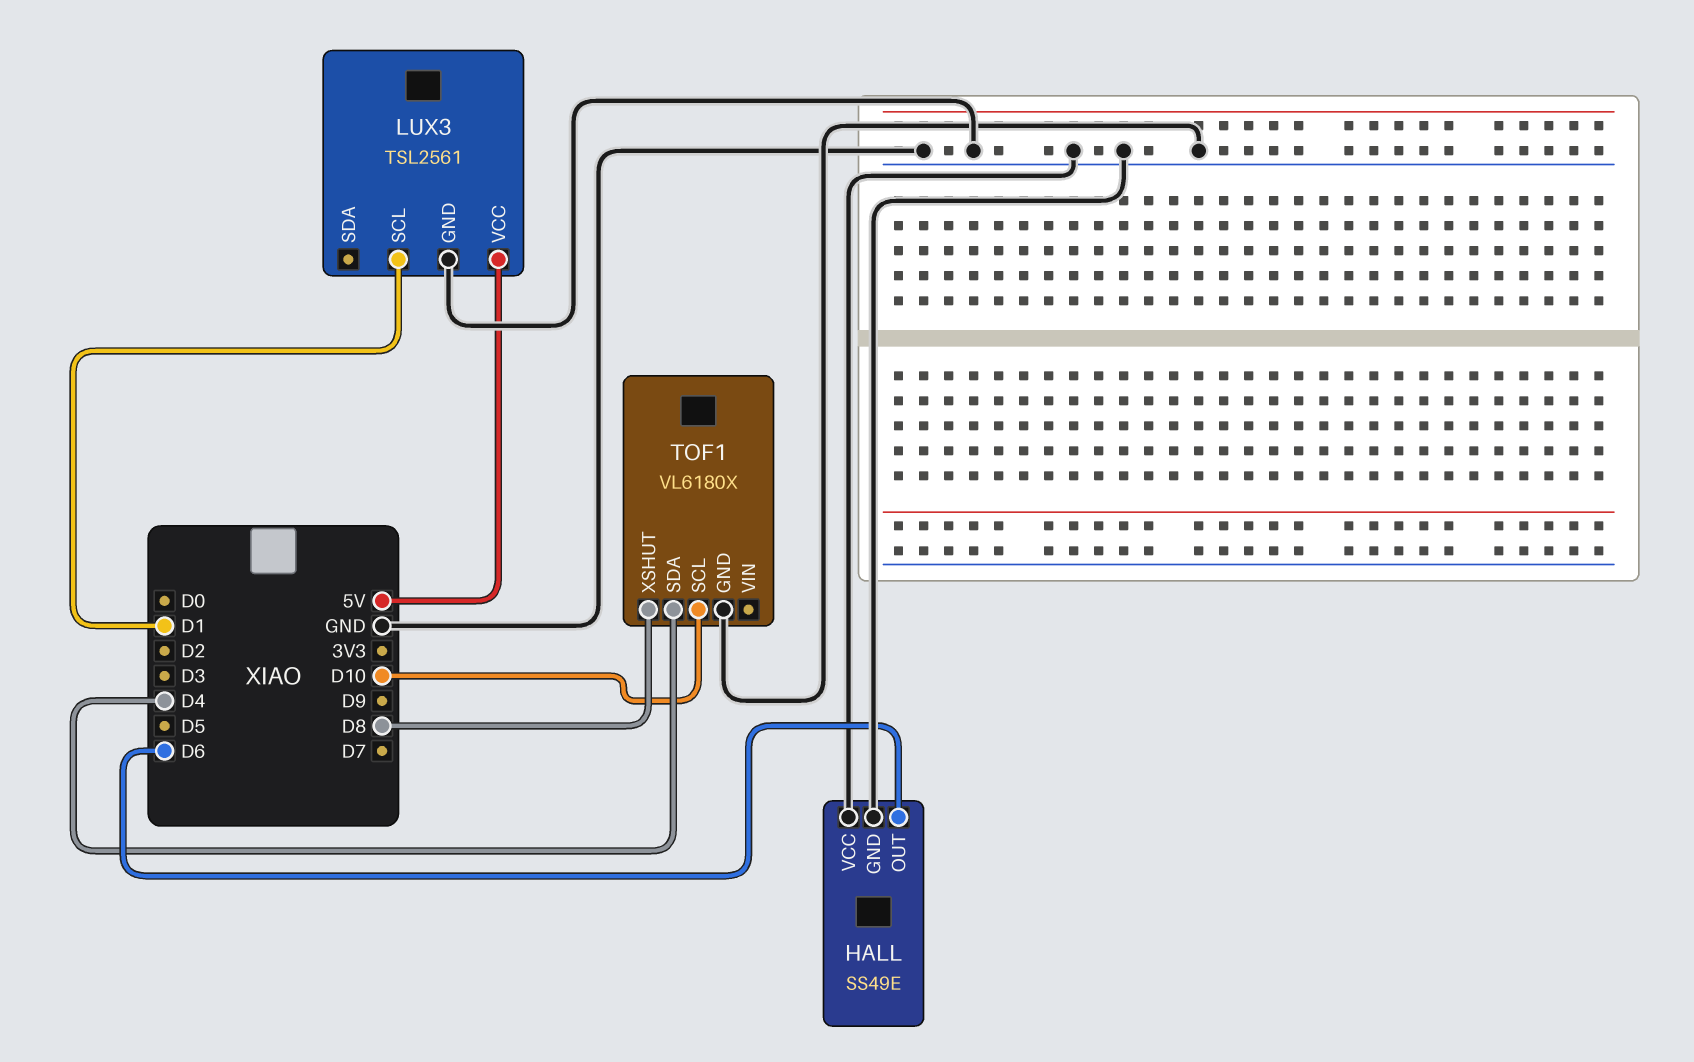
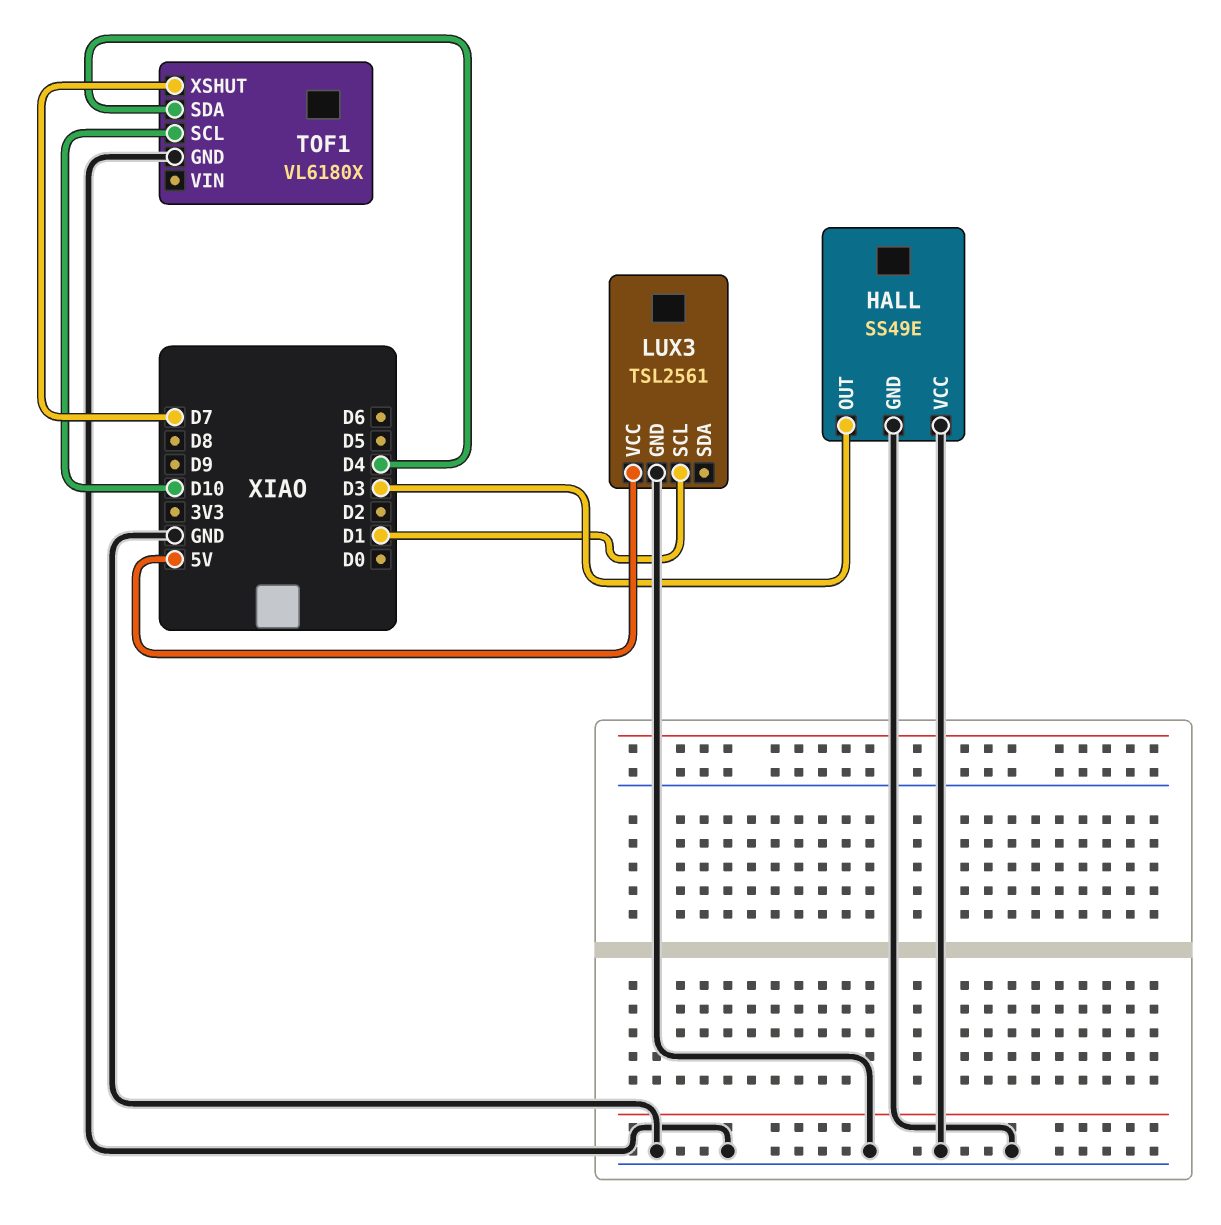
HALL pin OUT: D6 -> D3
TOF1 pin XSHUT: D8 -> D7

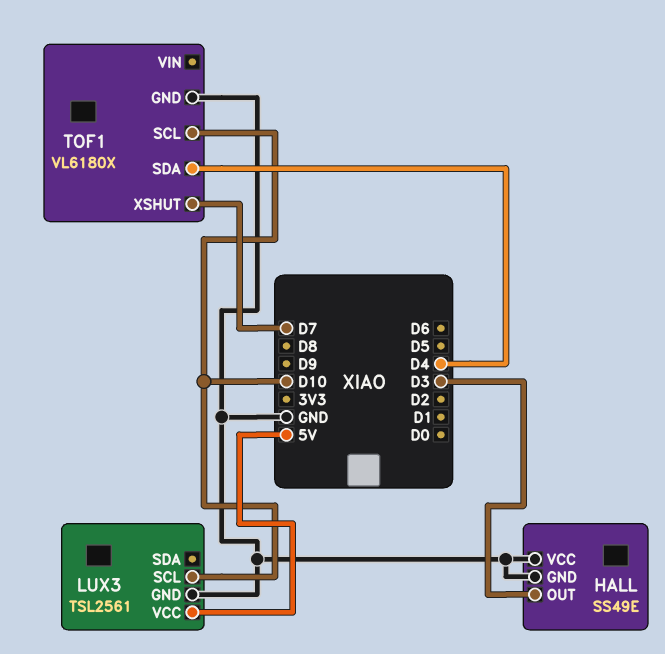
LUX3 pin SCL: D1 -> D10

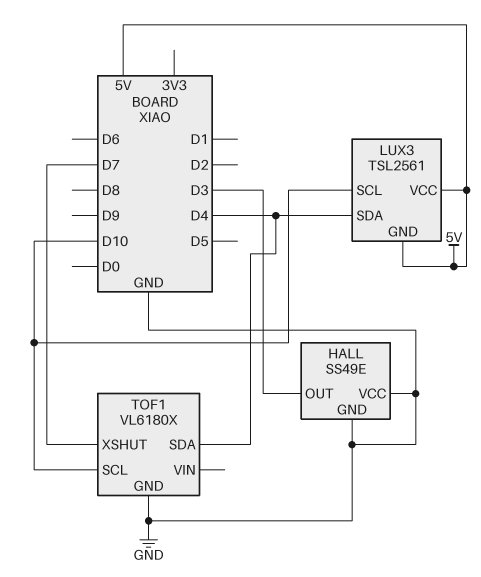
LUX3 pin GND: GND -> 5V
LUX3 pin SDA: none -> D4

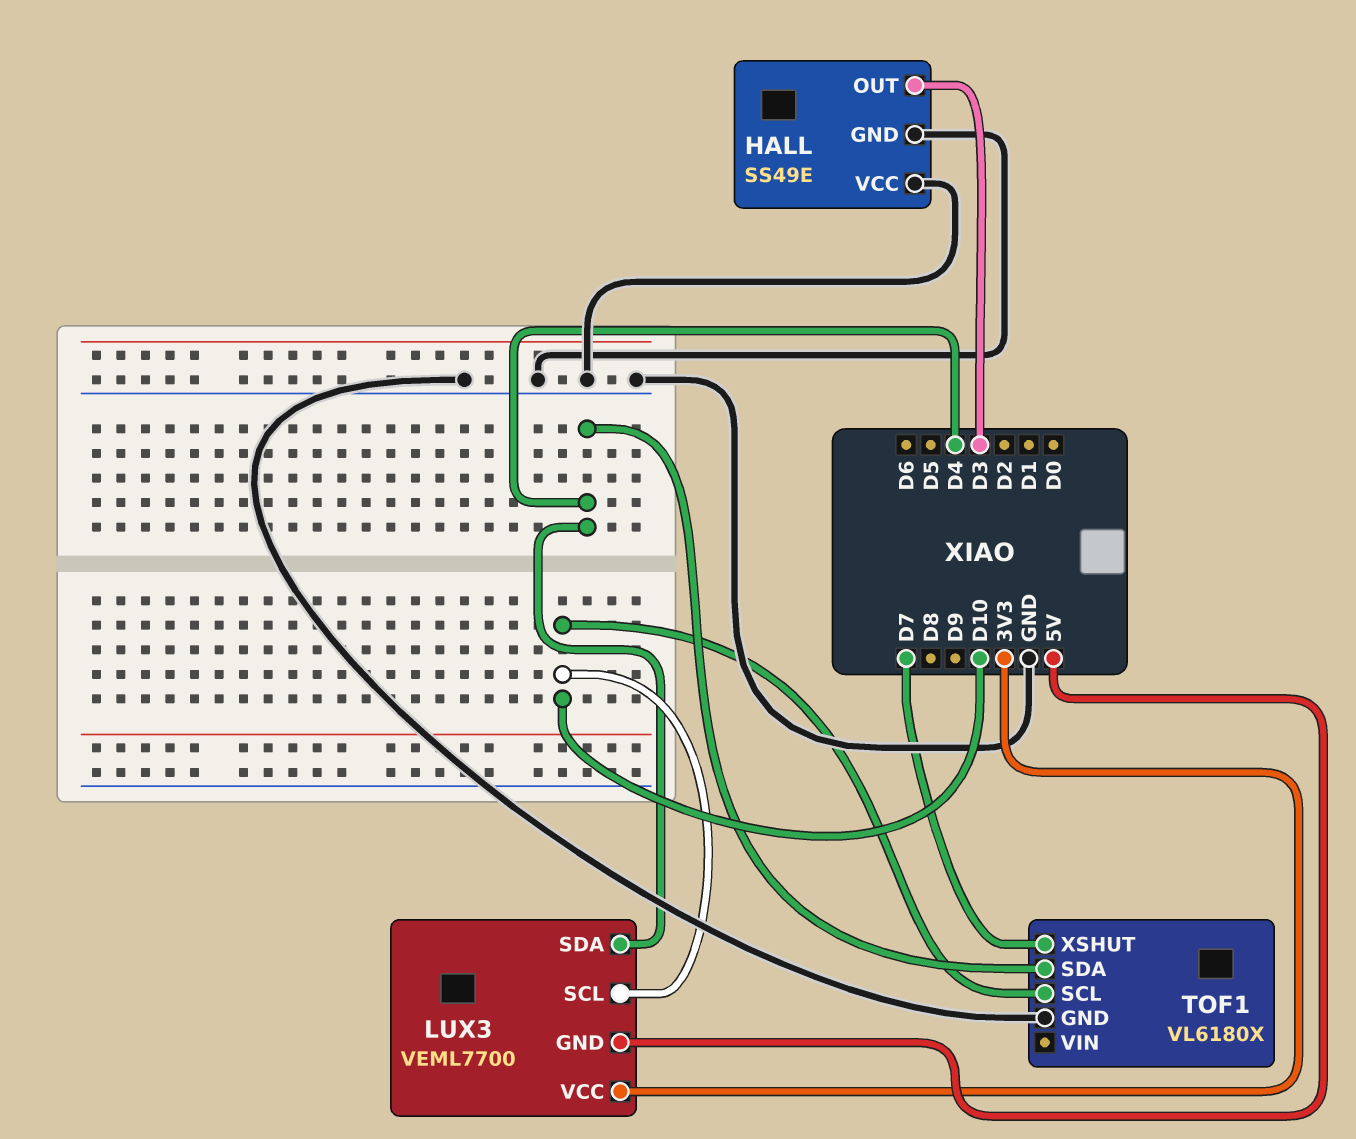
LUX3: TSL2561 -> VEML7700
LUX3 pin VCC: 5V -> 3V3

